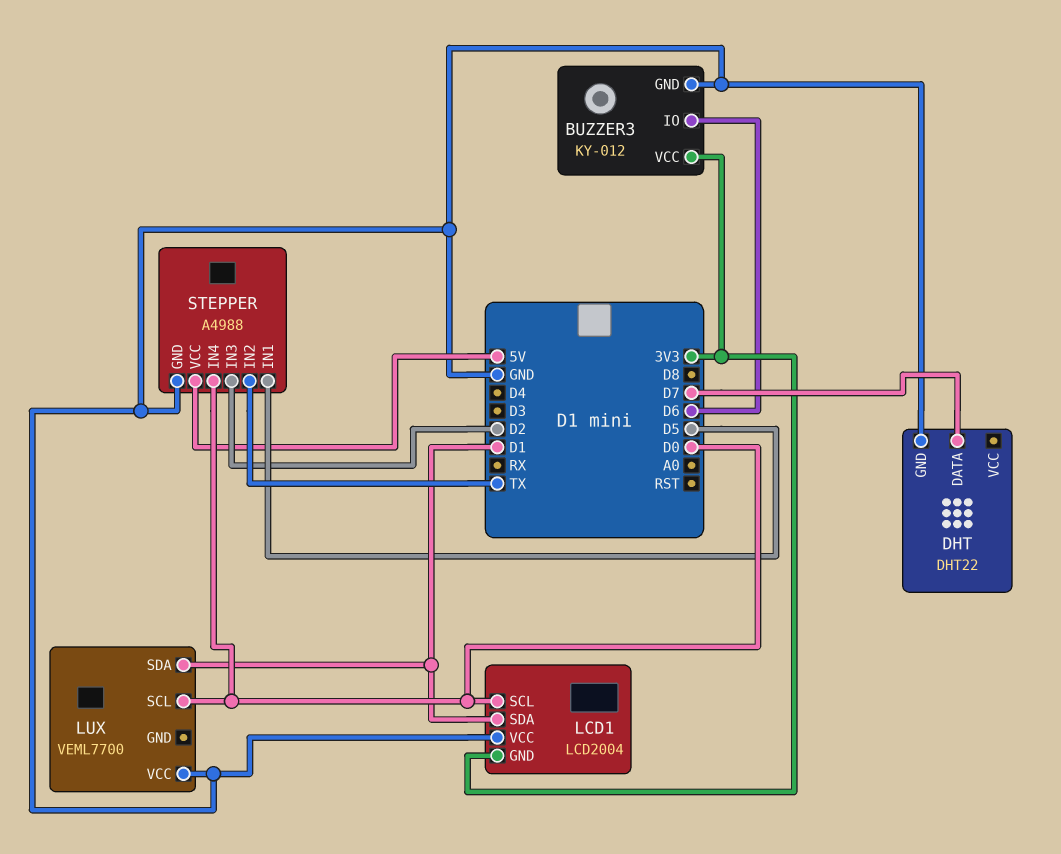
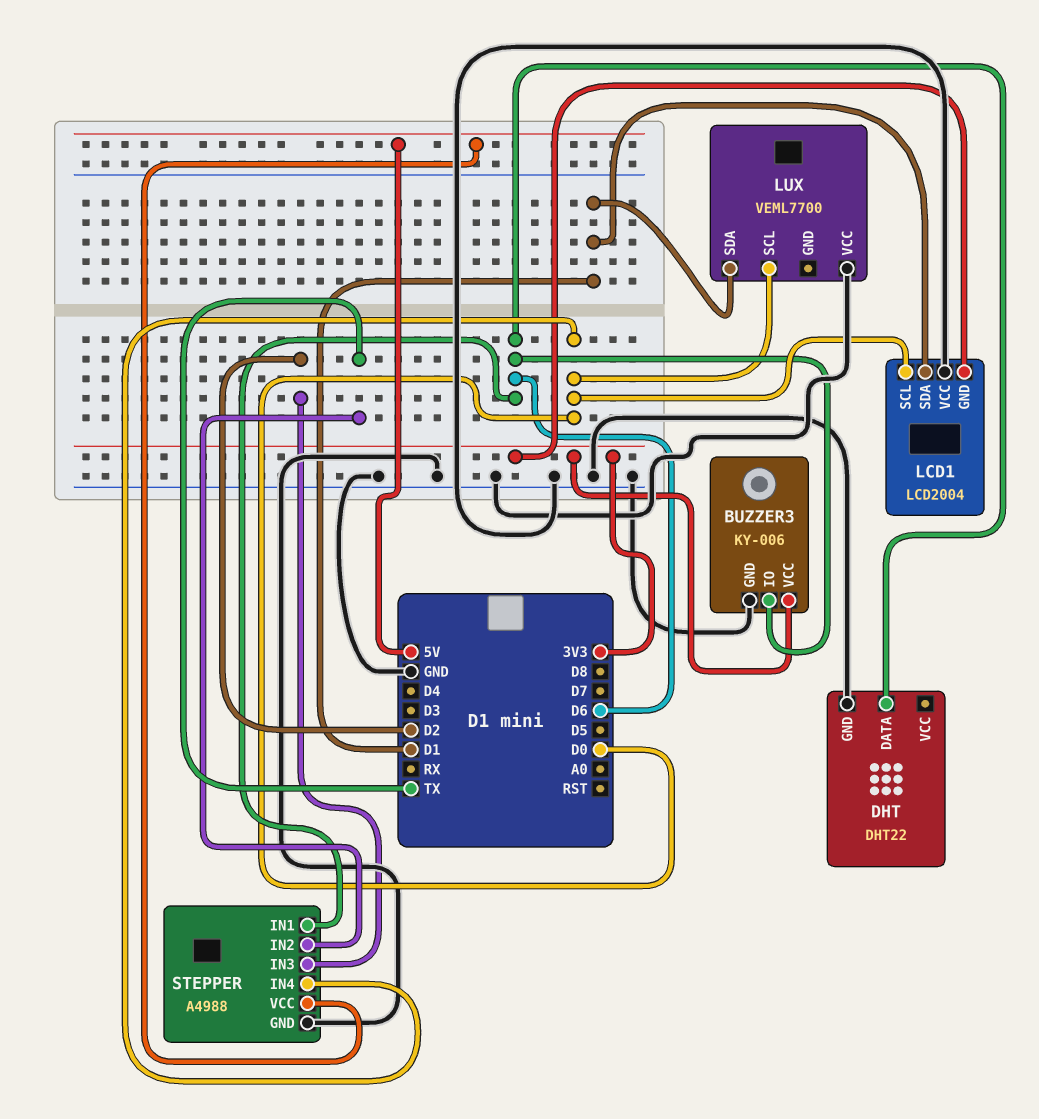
BUZZER3: KY-012 -> KY-006
DHT pin DATA: D7 -> D6
STEPPER pin IN1: D5 -> D6

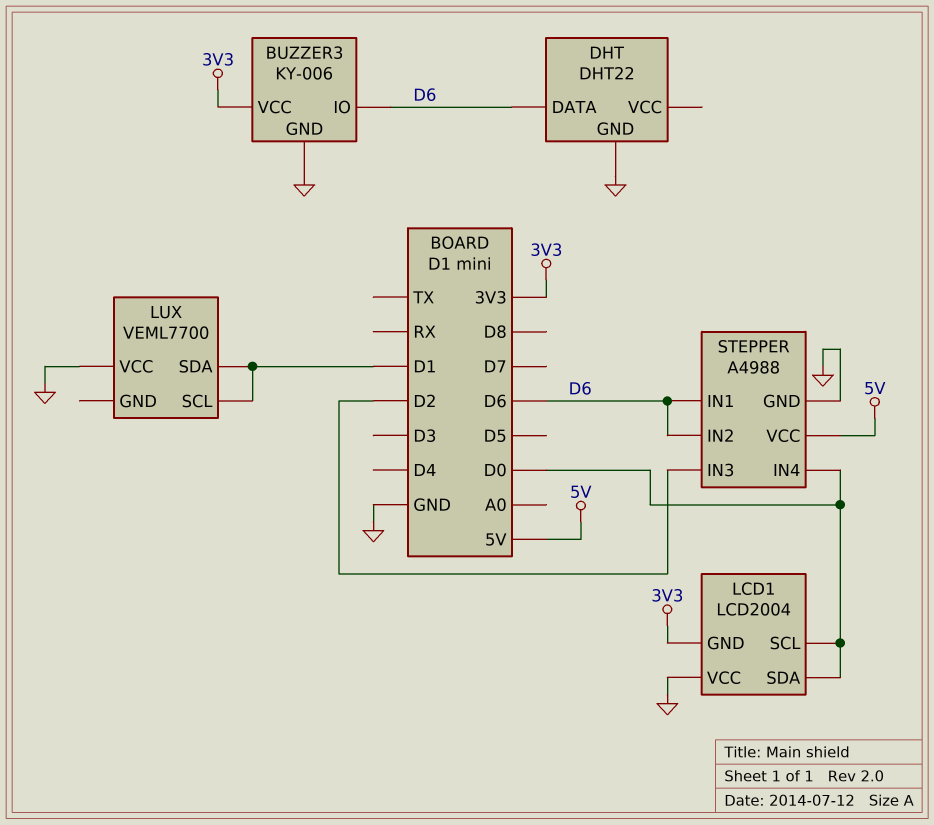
LCD1 pin SDA: D1 -> D0
LUX pin SCL: D0 -> D1
STEPPER pin IN2: TX -> D6

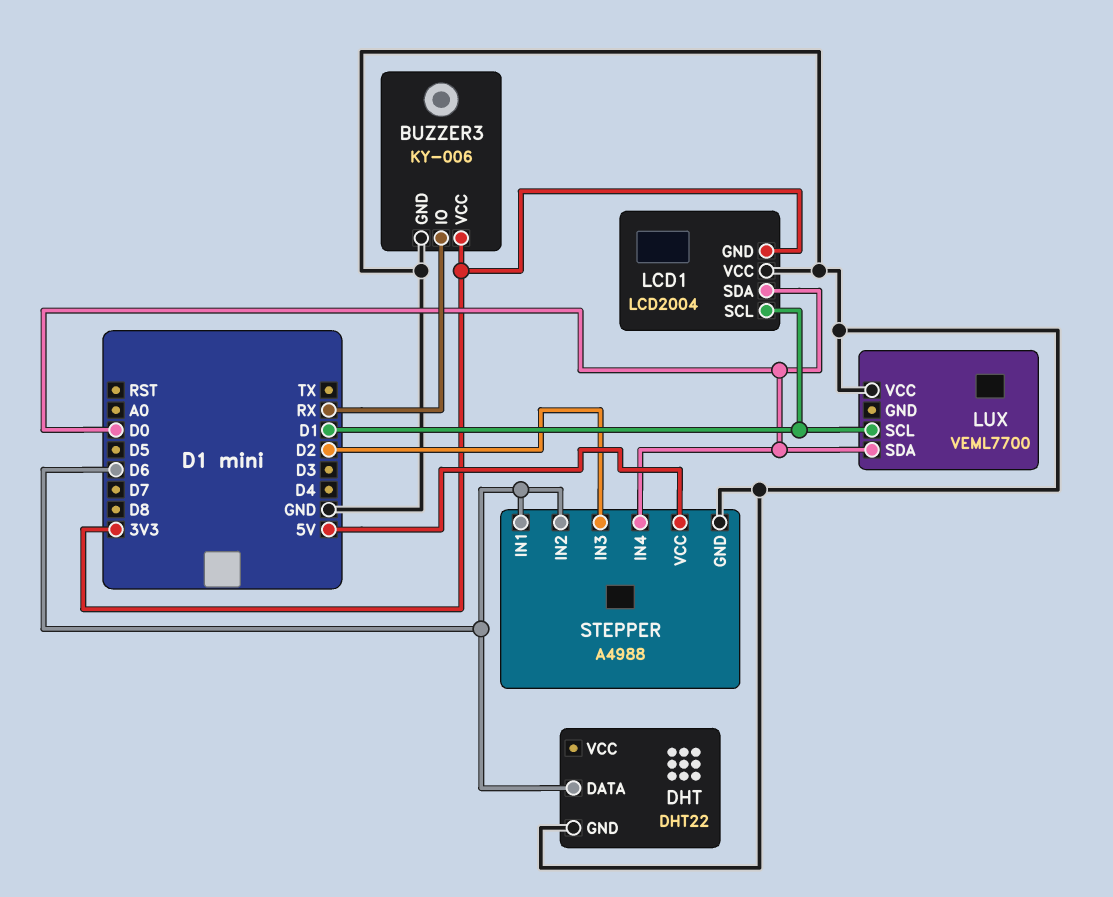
BUZZER3 pin IO: D6 -> RX
LCD1 pin SCL: D0 -> D1
LUX pin SDA: D1 -> D0

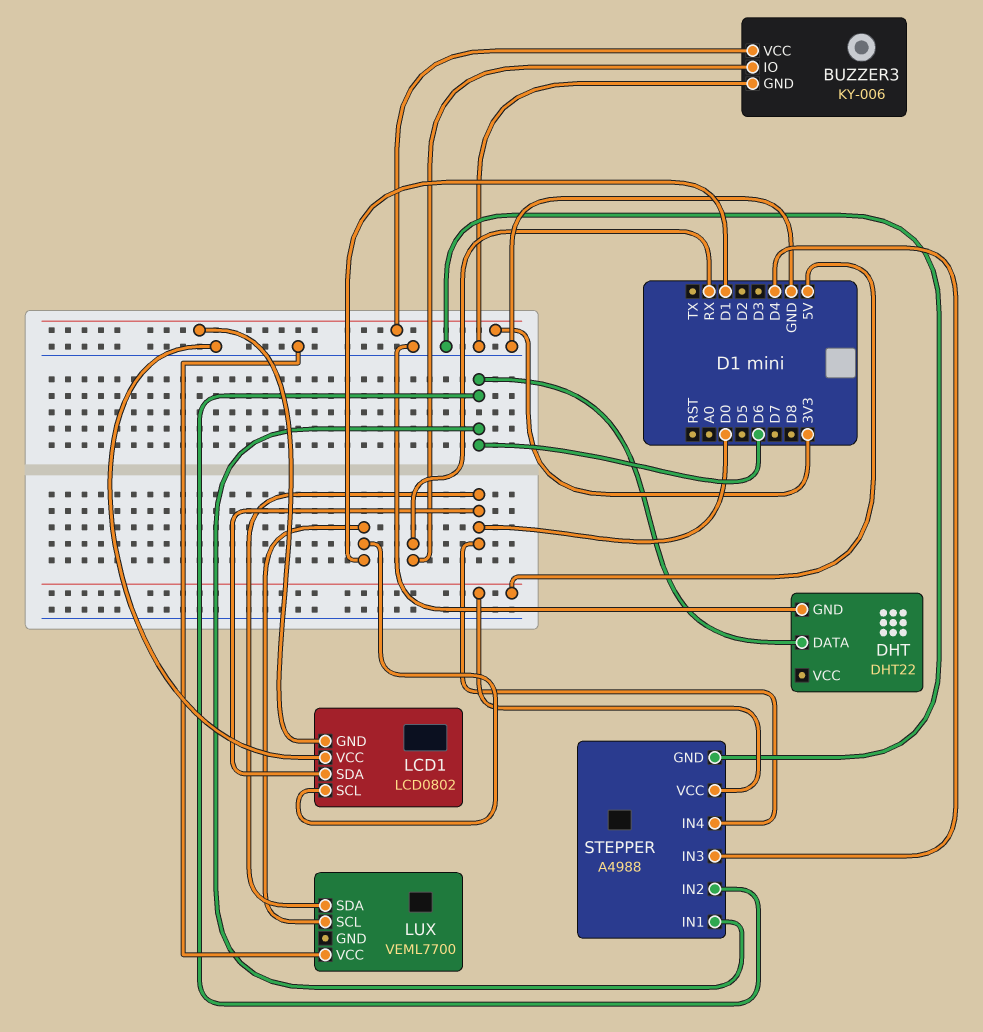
LCD1: LCD2004 -> LCD0802
STEPPER pin IN3: D2 -> D4

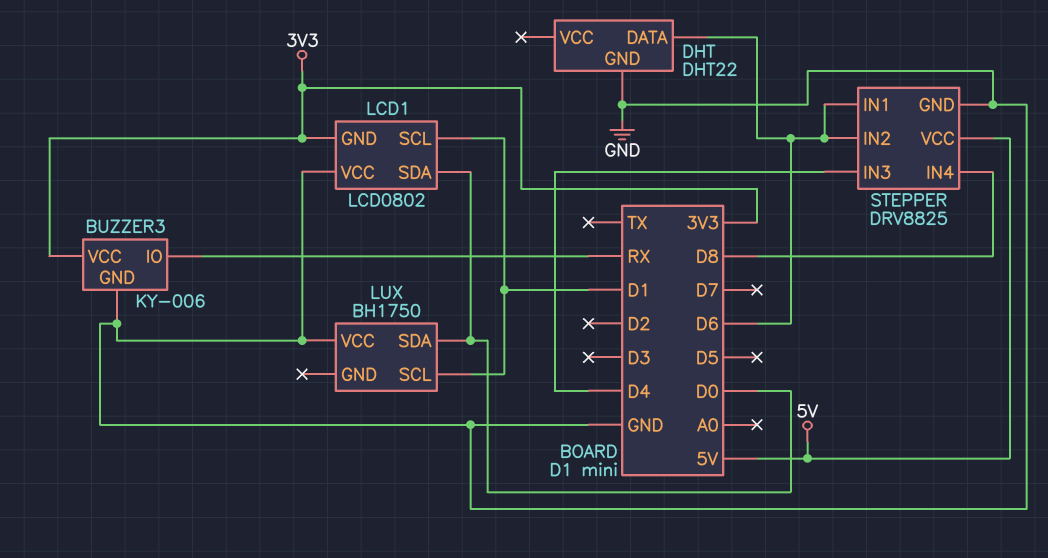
LUX: VEML7700 -> BH1750
STEPPER: A4988 -> DRV8825
STEPPER pin IN4: D0 -> D8

